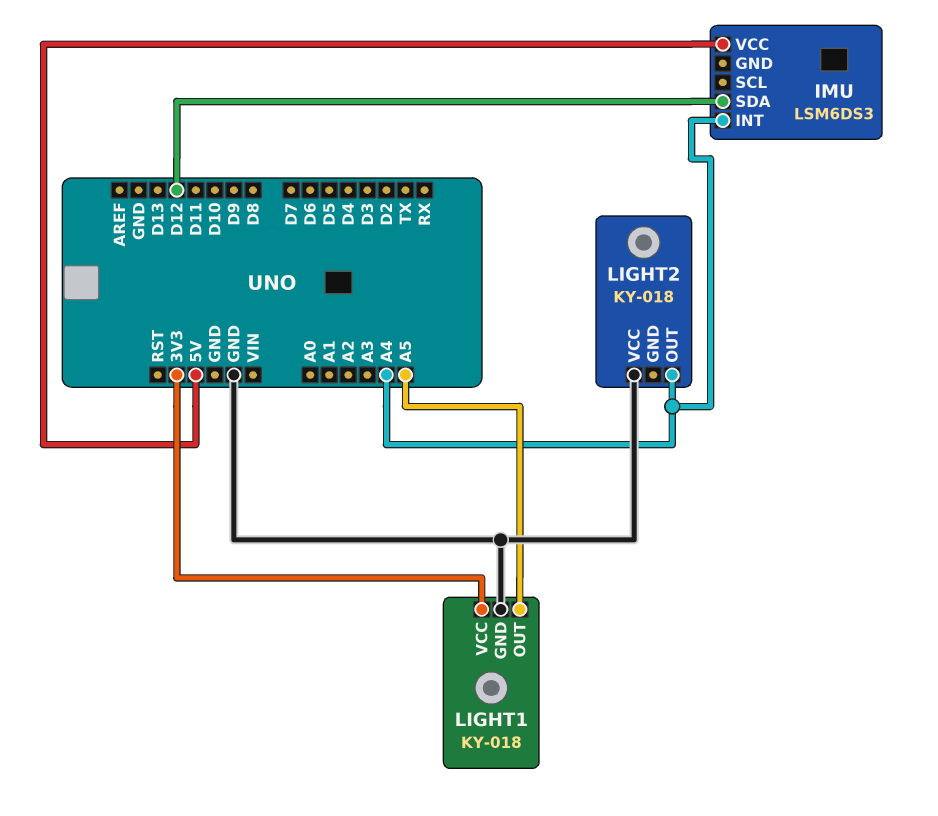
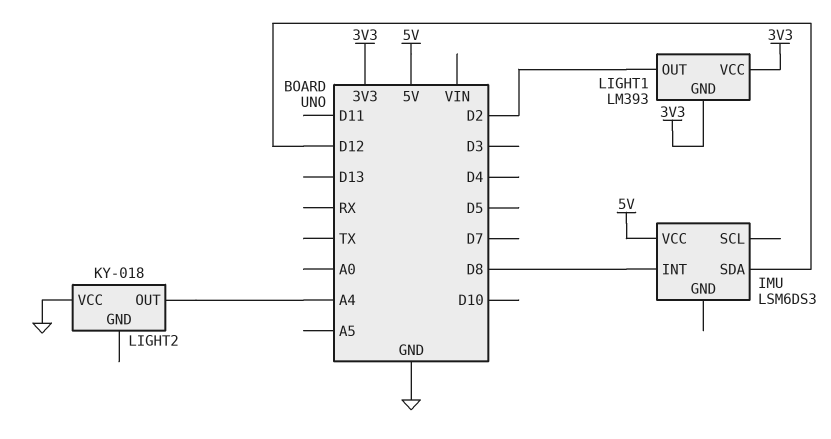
IMU pin INT: A4 -> D8
LIGHT1: KY-018 -> LM393
LIGHT1 pin GND: GND -> 3V3
LIGHT1 pin OUT: A5 -> D2

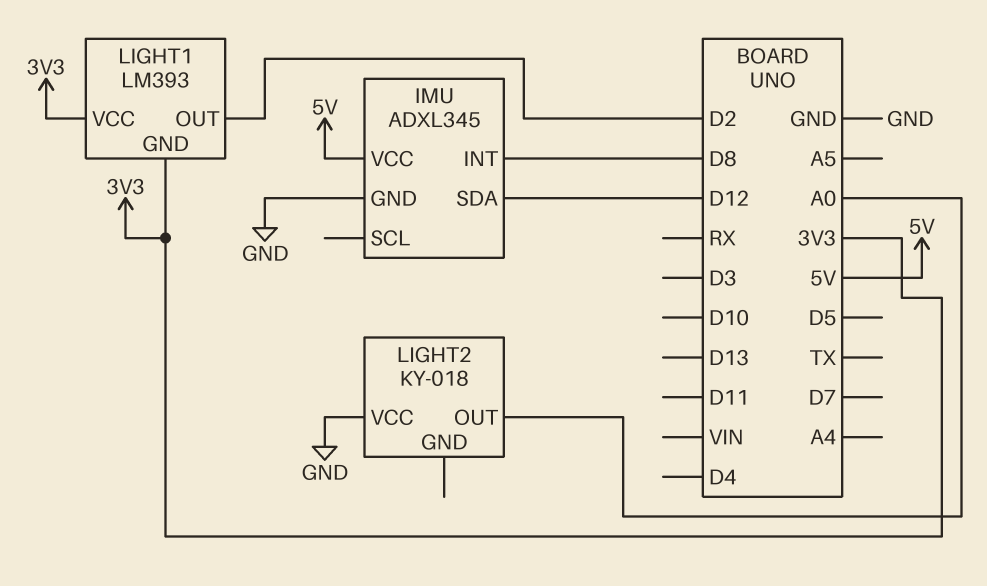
IMU: LSM6DS3 -> ADXL345
IMU pin GND: none -> GND
LIGHT2 pin OUT: A4 -> A0

